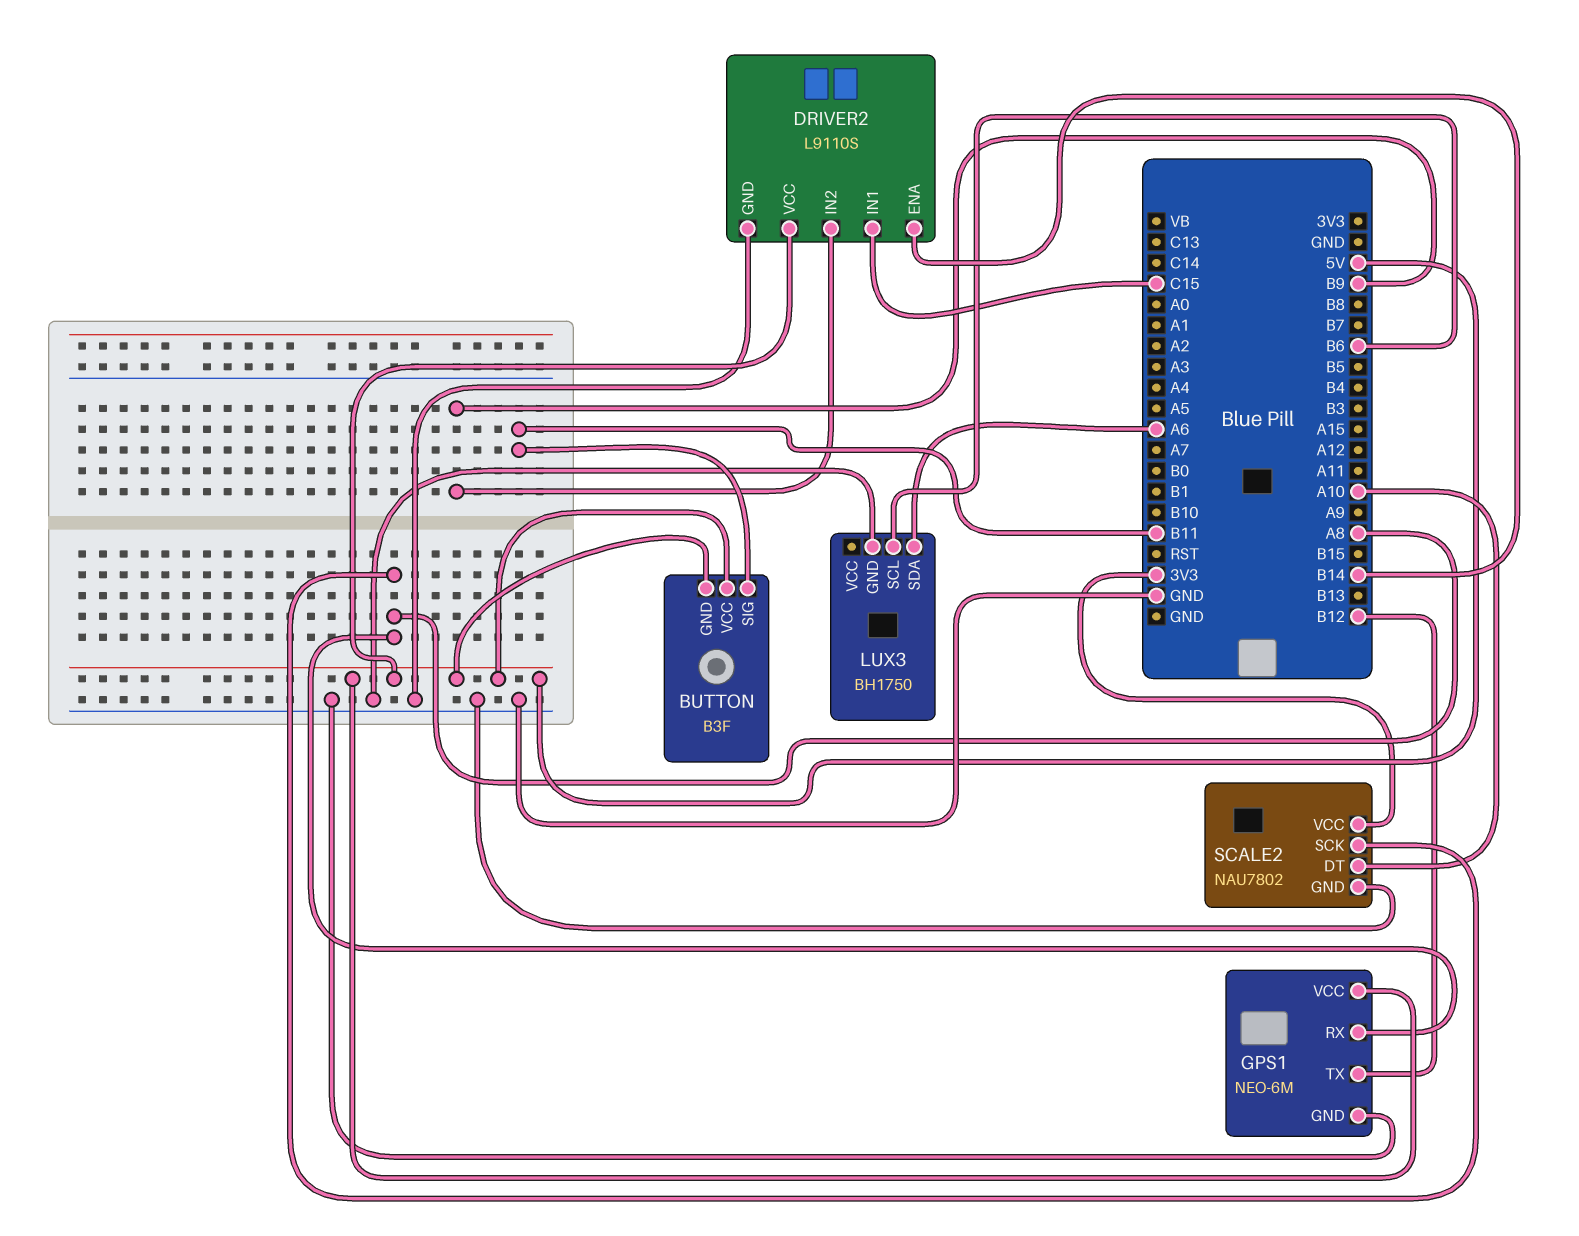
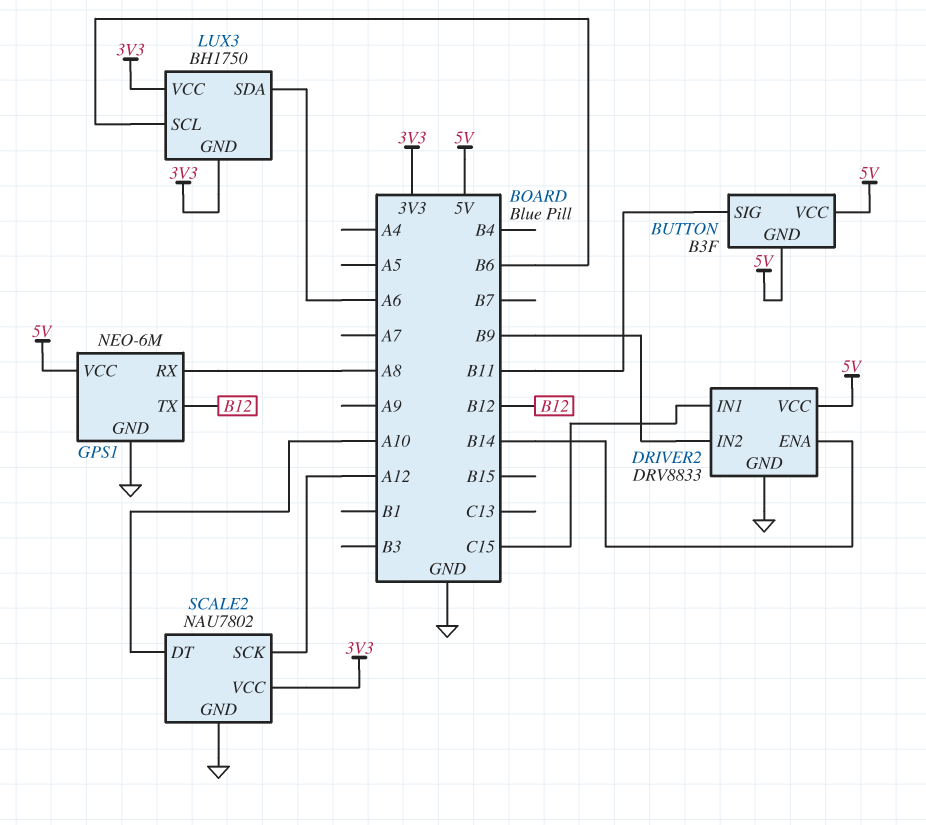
DRIVER2: L9110S -> DRV8833
LUX3 pin GND: GND -> 3V3
LUX3 pin VCC: none -> 3V3
SCALE2 pin SCK: A8 -> A12

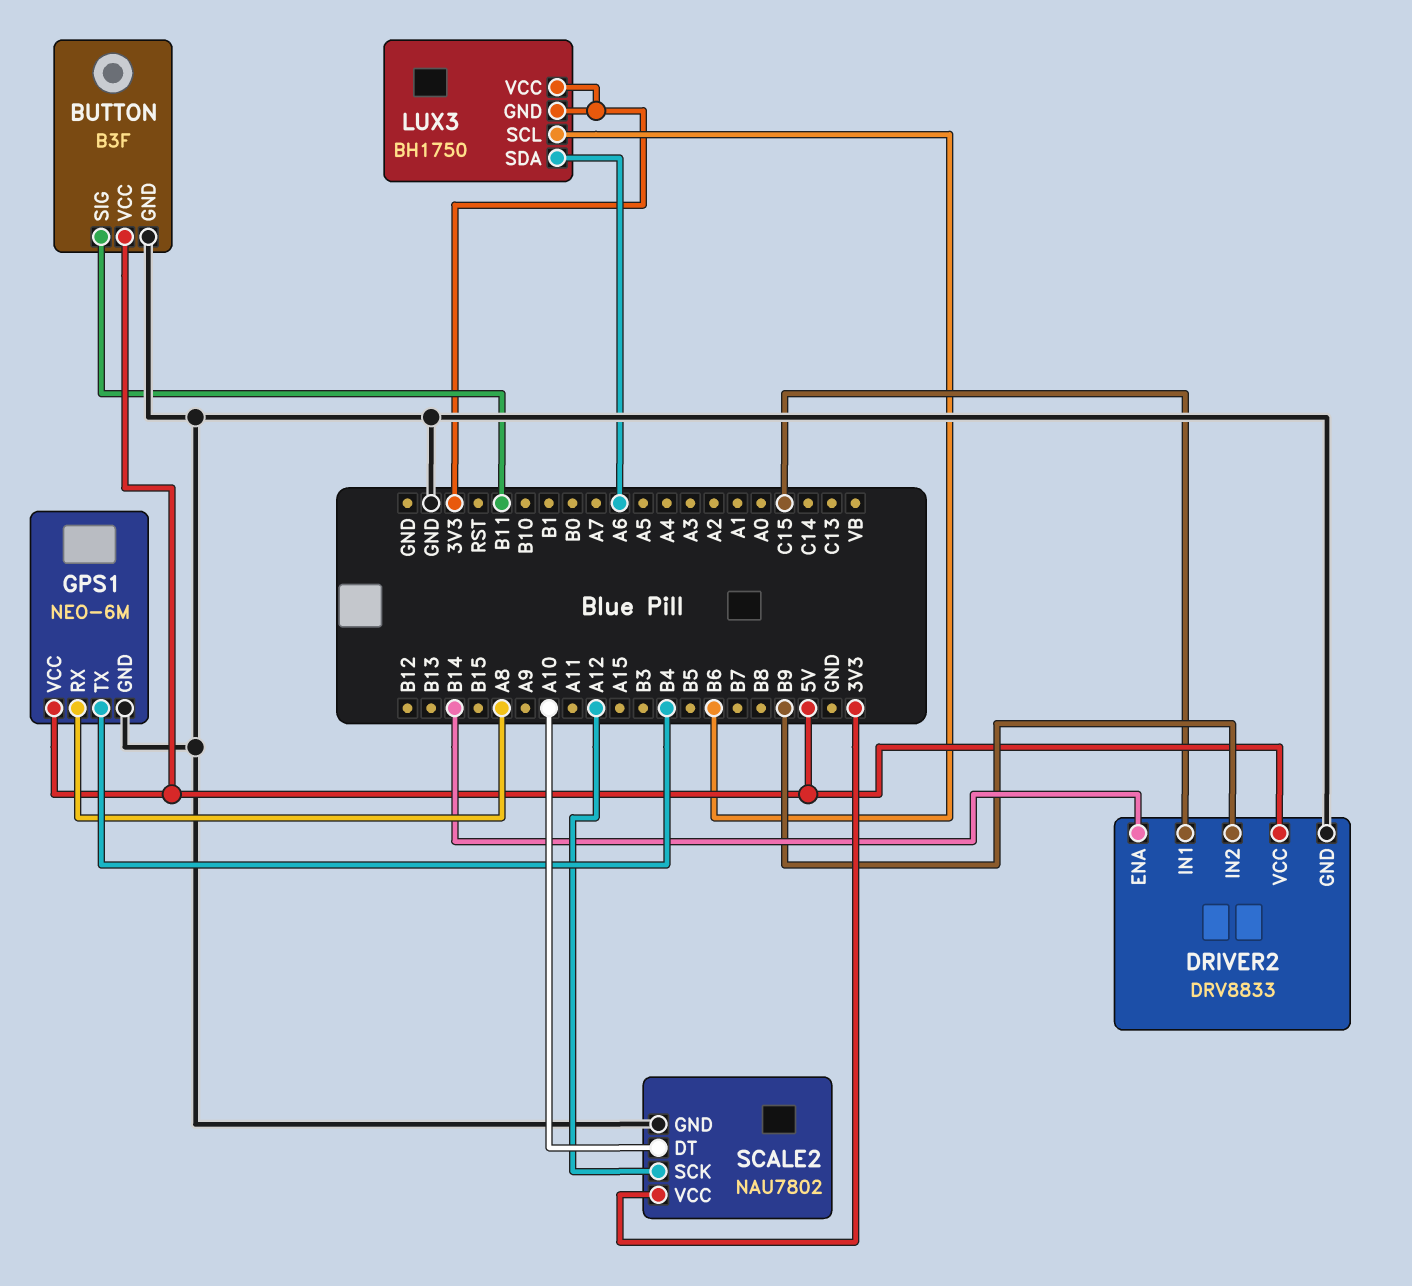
BUTTON pin GND: 5V -> GND
GPS1 pin TX: B12 -> B4

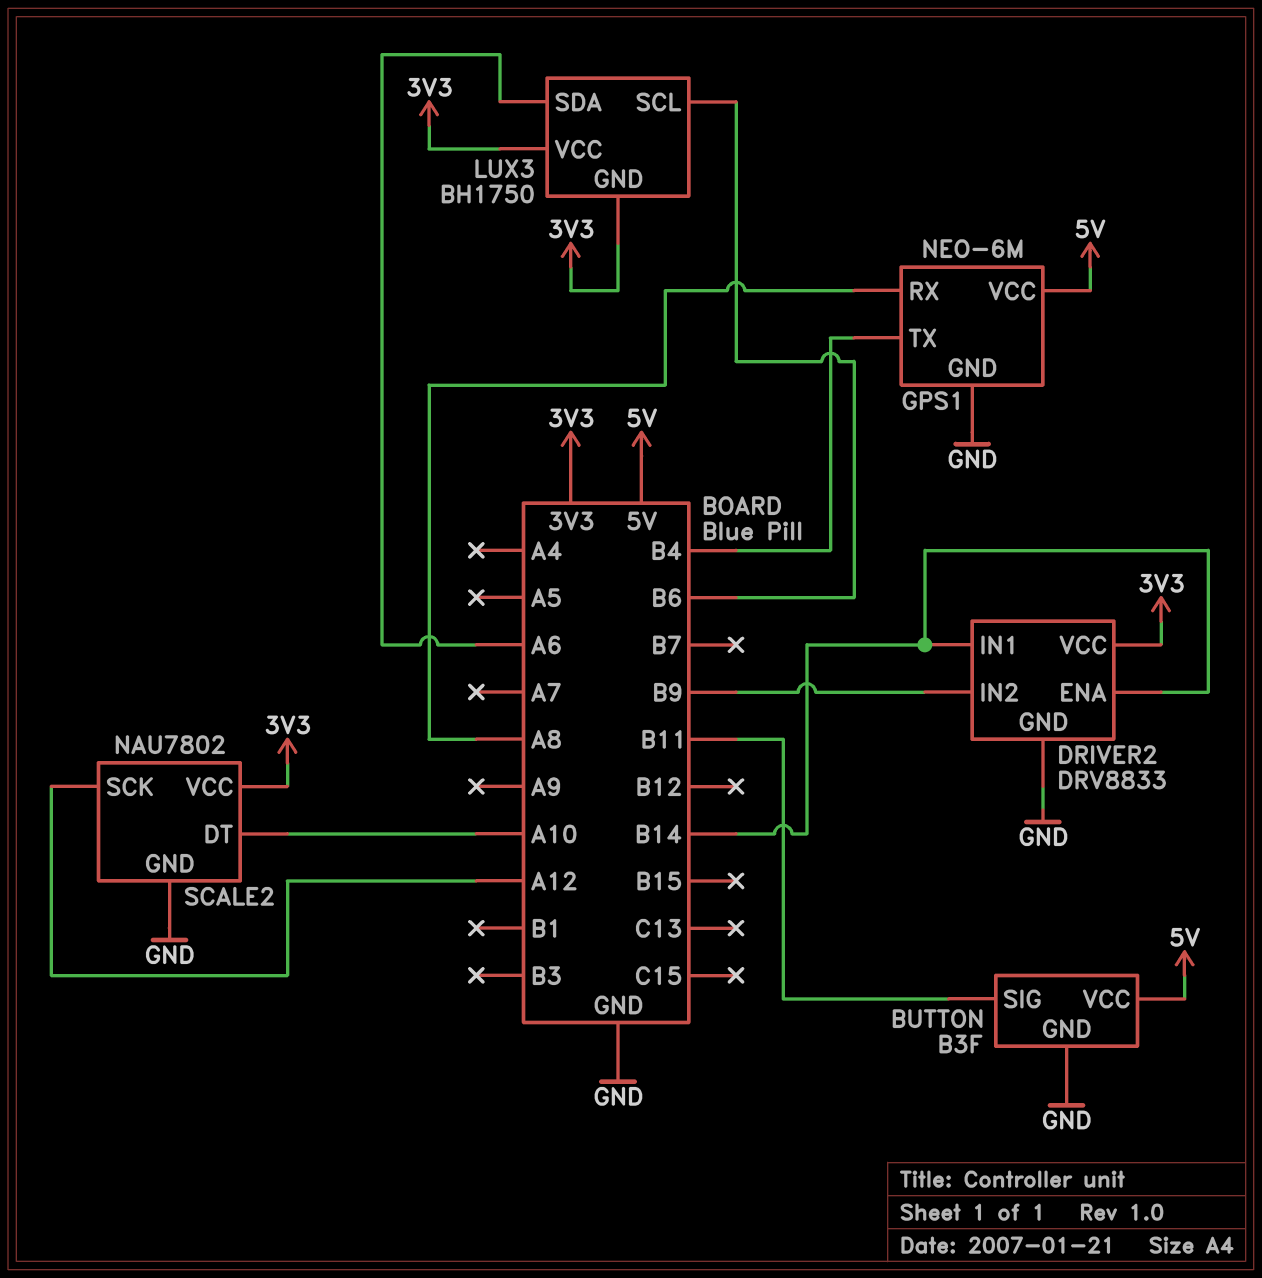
DRIVER2 pin IN1: C15 -> B14
DRIVER2 pin VCC: 5V -> 3V3

